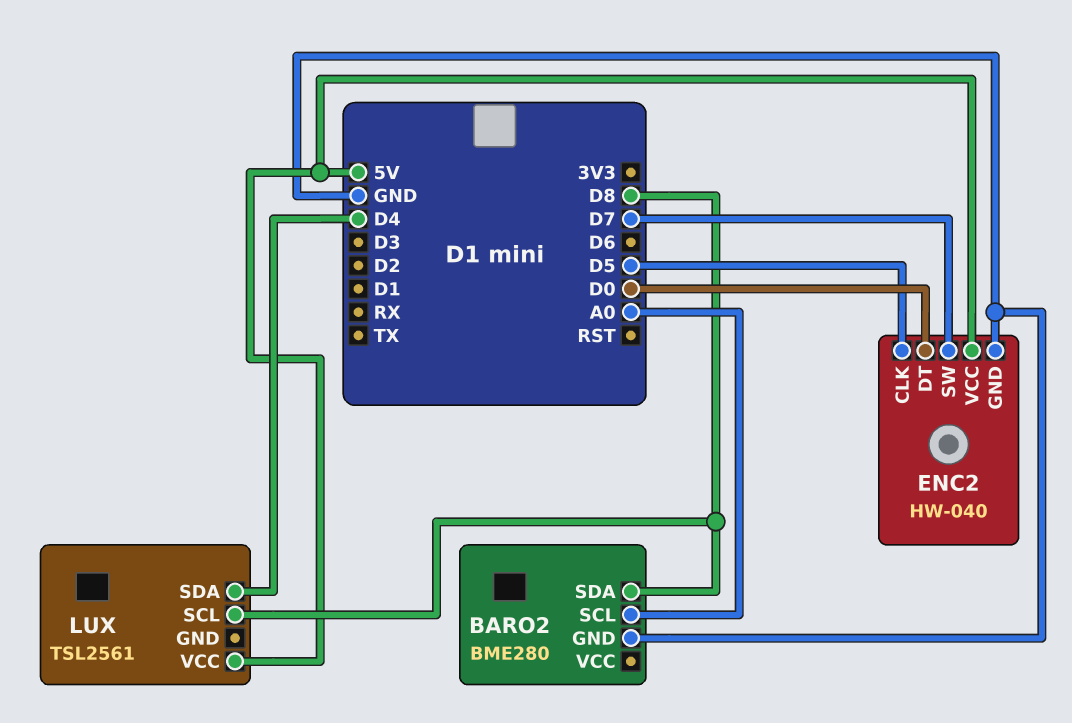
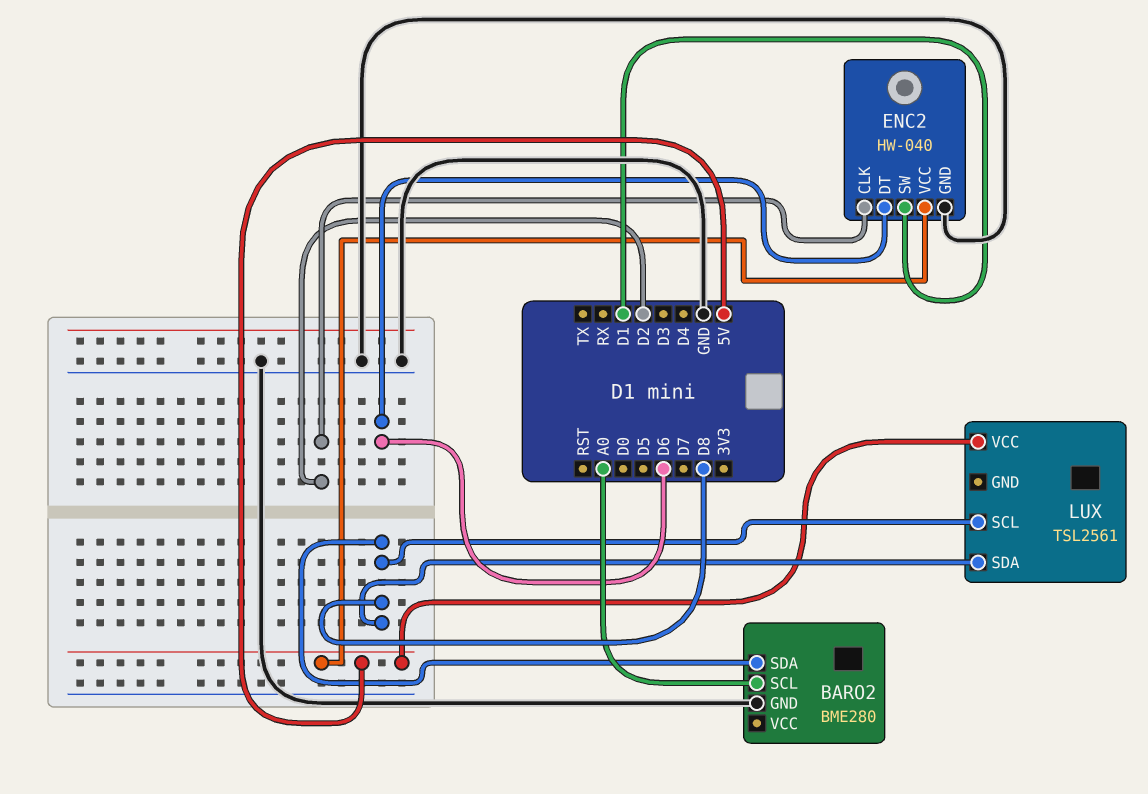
ENC2 pin CLK: D5 -> D2
ENC2 pin DT: D0 -> D6
ENC2 pin SW: D7 -> D1
LUX pin SDA: D4 -> D8

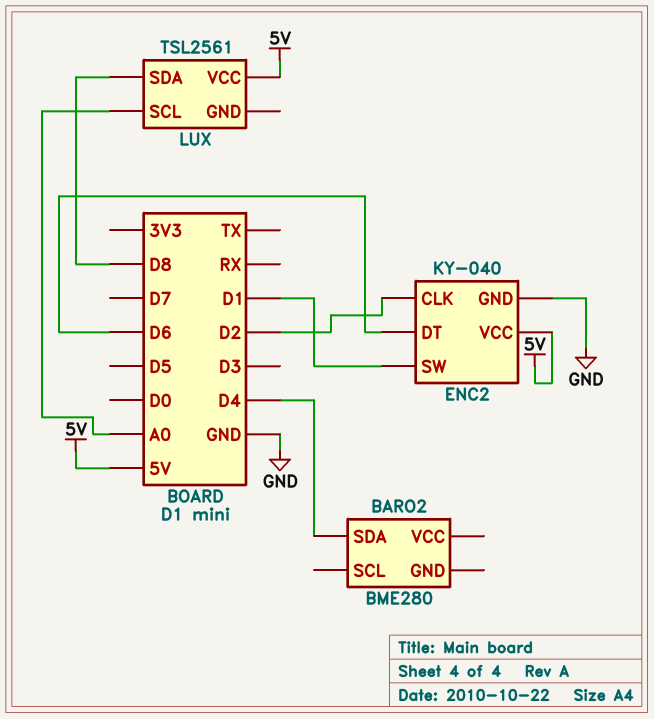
BARO2 pin GND: GND -> none
BARO2 pin SCL: A0 -> none
BARO2 pin SDA: D8 -> D4
ENC2: HW-040 -> KY-040
LUX pin SCL: D8 -> A0

